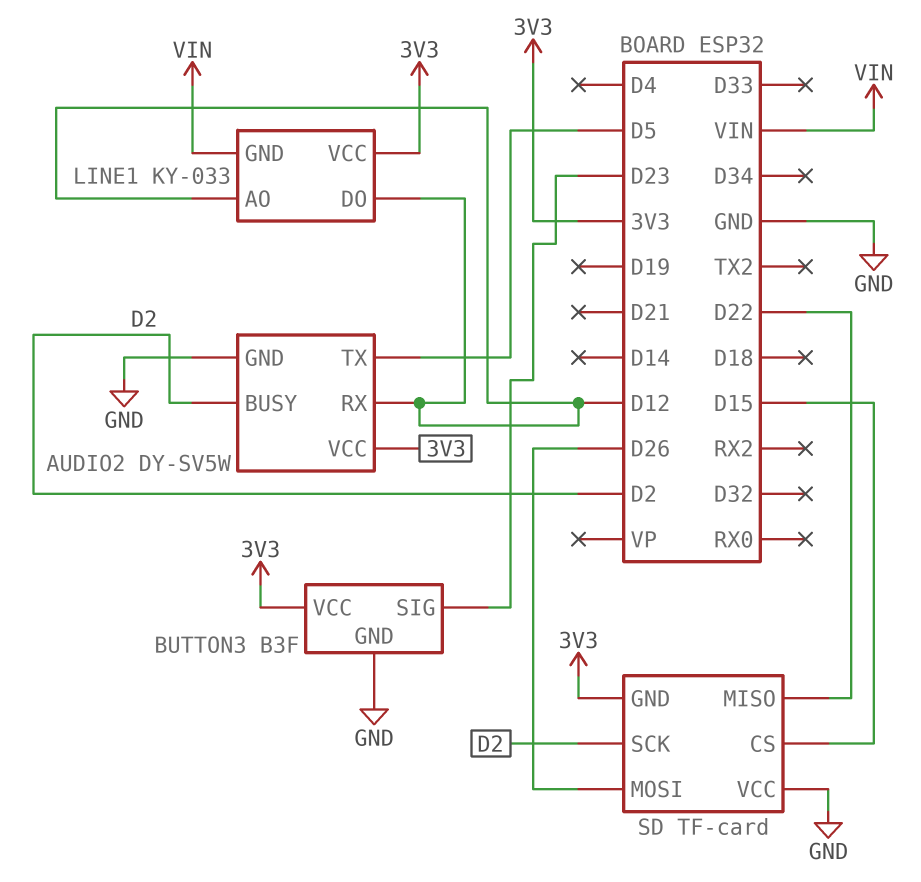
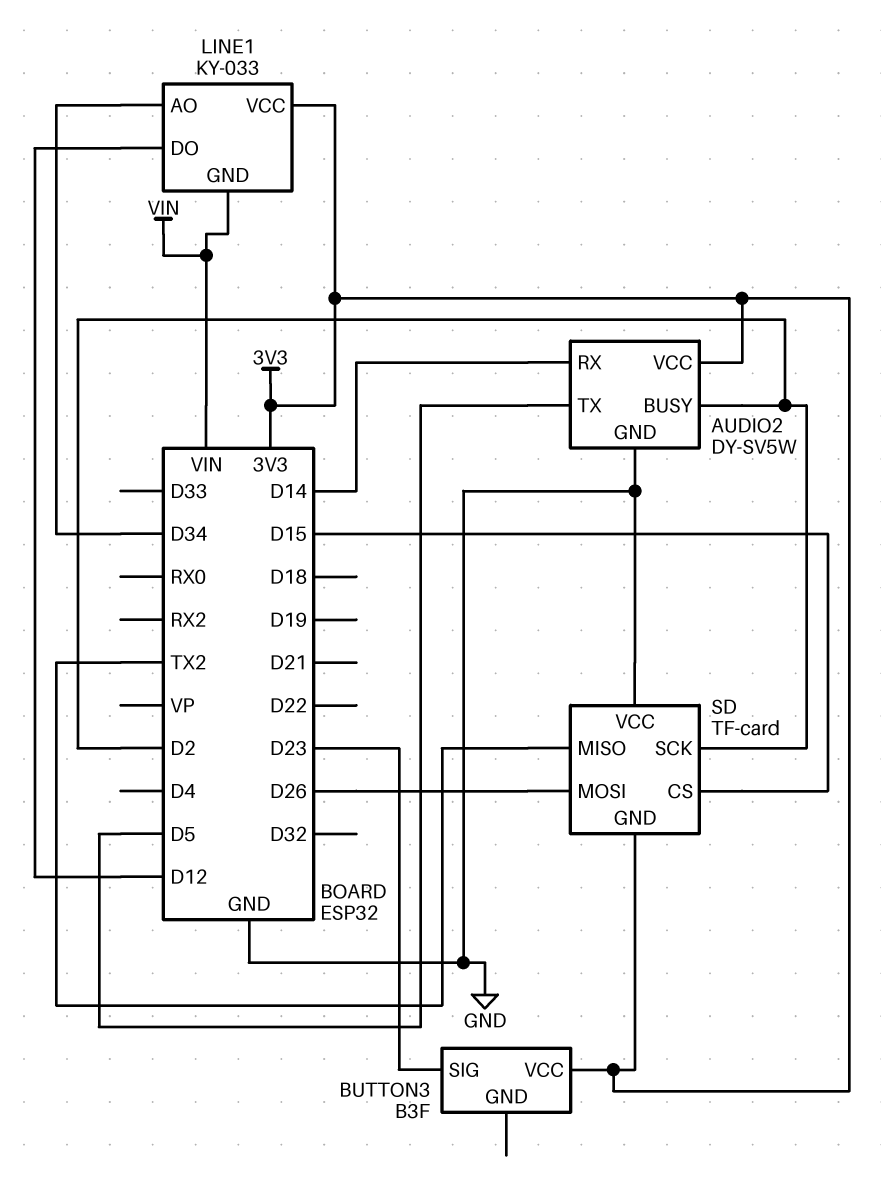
AUDIO2 pin RX: D12 -> D14
BUTTON3 pin GND: GND -> none
LINE1 pin AO: D12 -> D34
SD pin MISO: D22 -> TX2

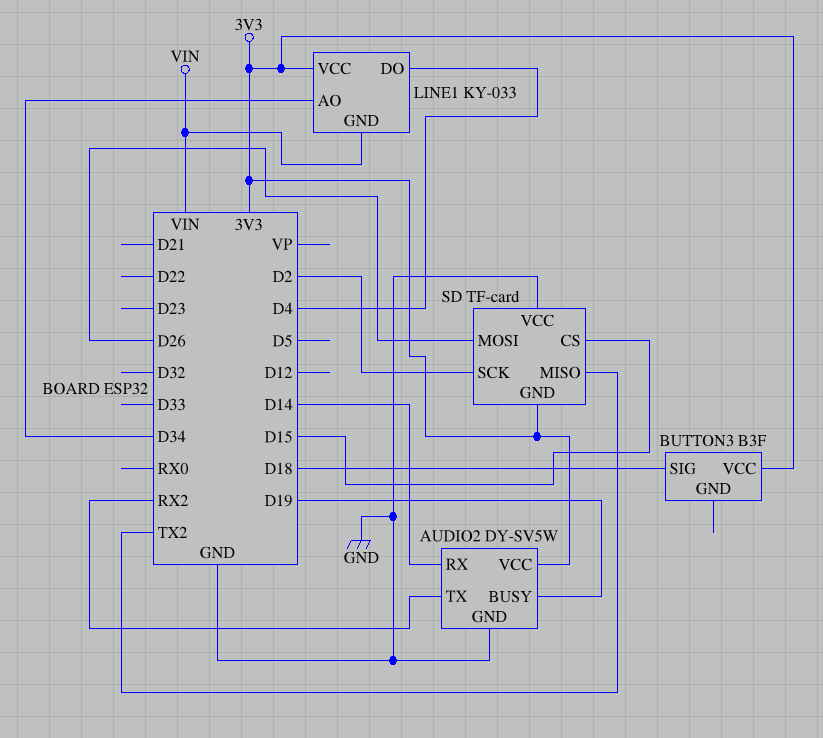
AUDIO2 pin BUSY: D2 -> D19
AUDIO2 pin TX: D5 -> RX2
BUTTON3 pin SIG: D23 -> D18
LINE1 pin DO: D12 -> D4

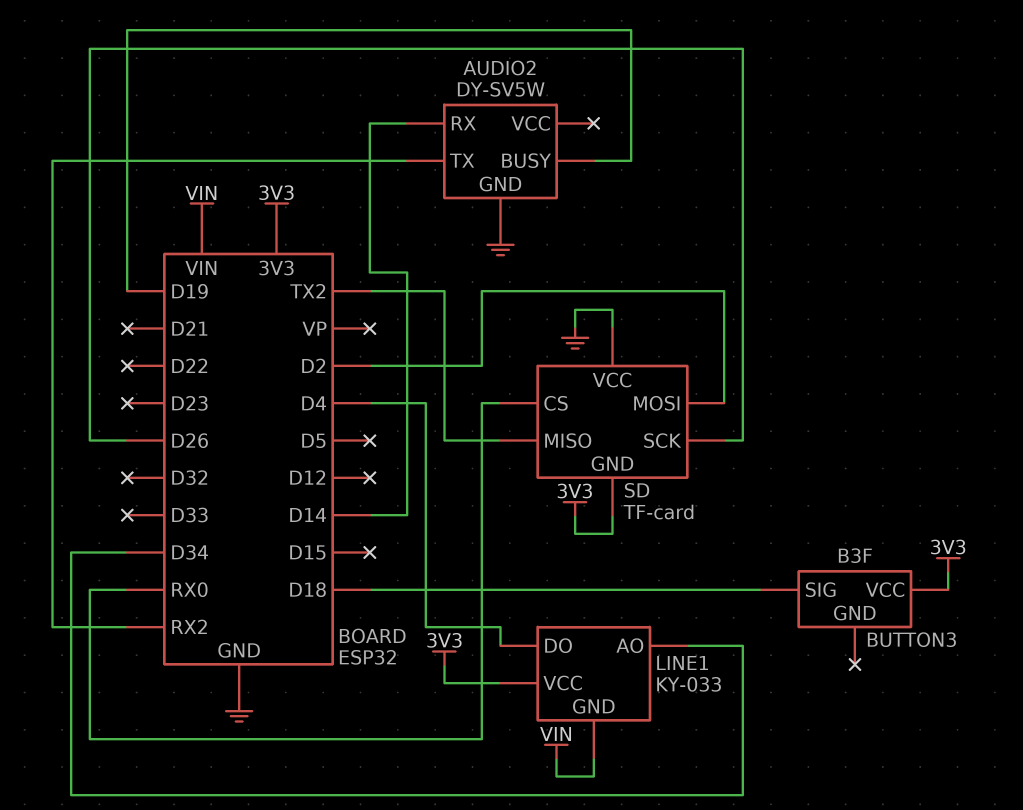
AUDIO2 pin VCC: 3V3 -> none
SD pin CS: D15 -> RX0
SD pin MOSI: D26 -> D2
SD pin SCK: D2 -> D26

